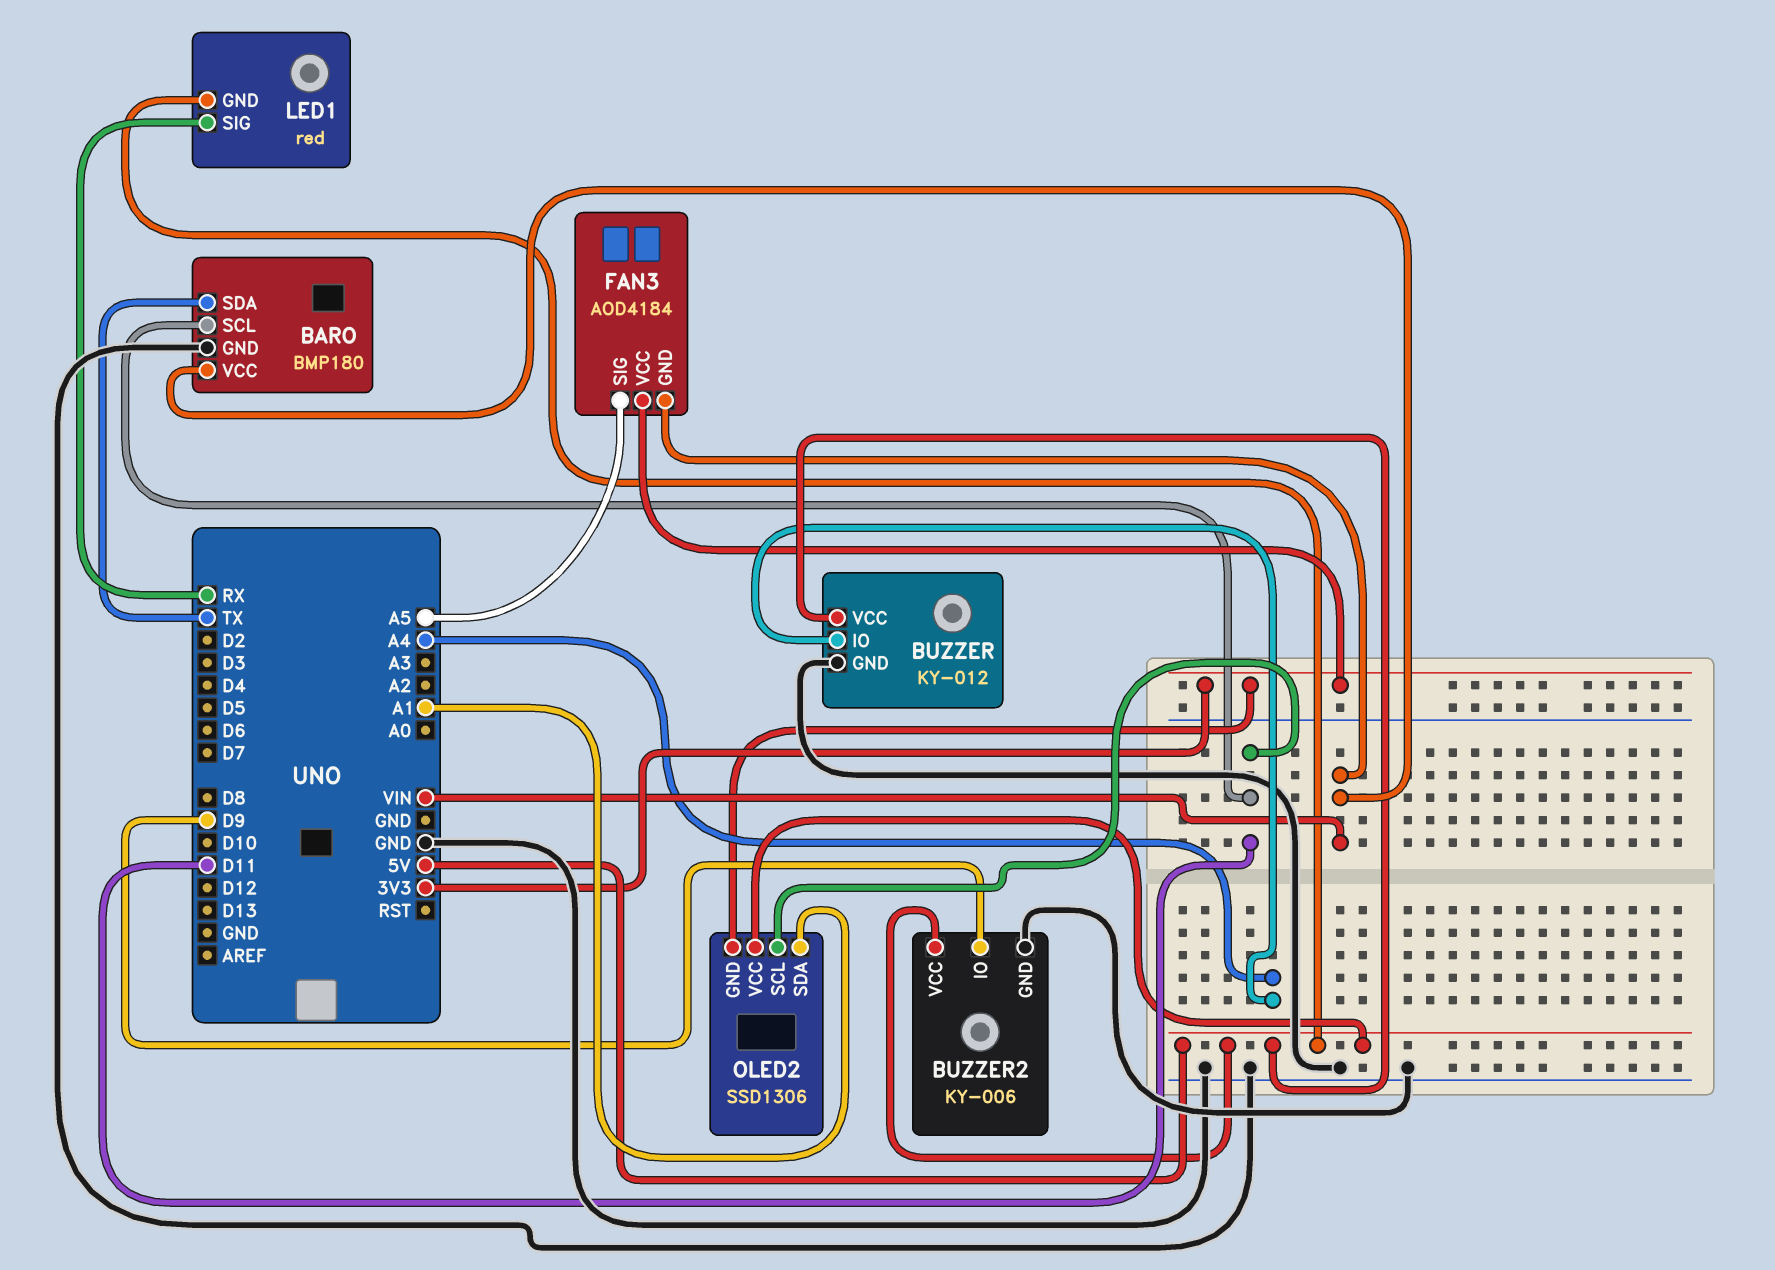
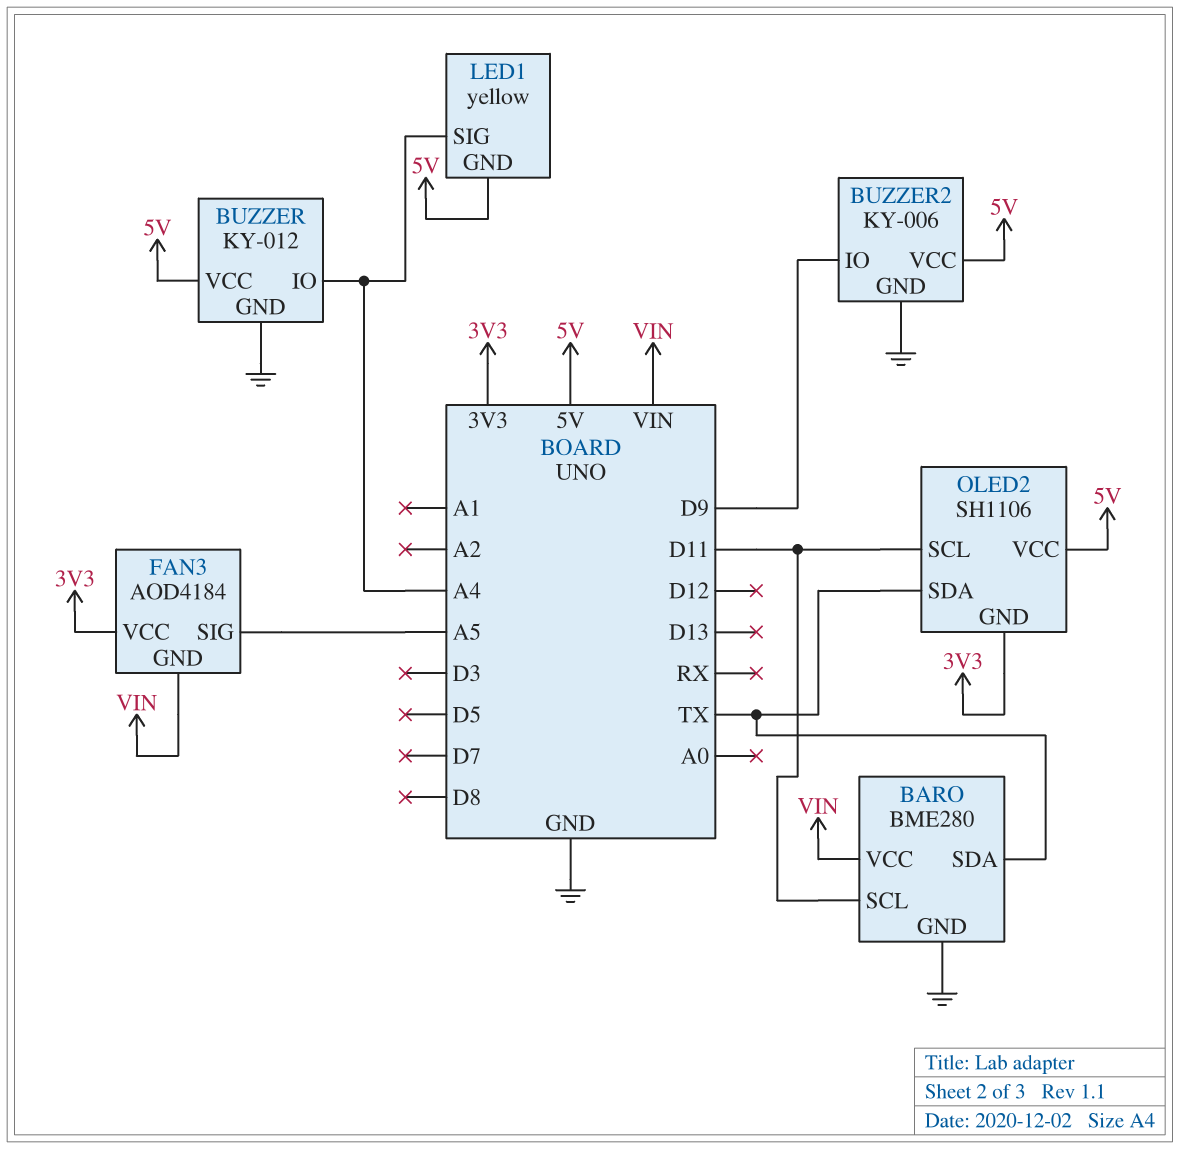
BARO: BMP180 -> BME280
LED1: red -> yellow
LED1 pin SIG: RX -> A4
OLED2: SSD1306 -> SH1106
OLED2 pin SDA: A1 -> TX

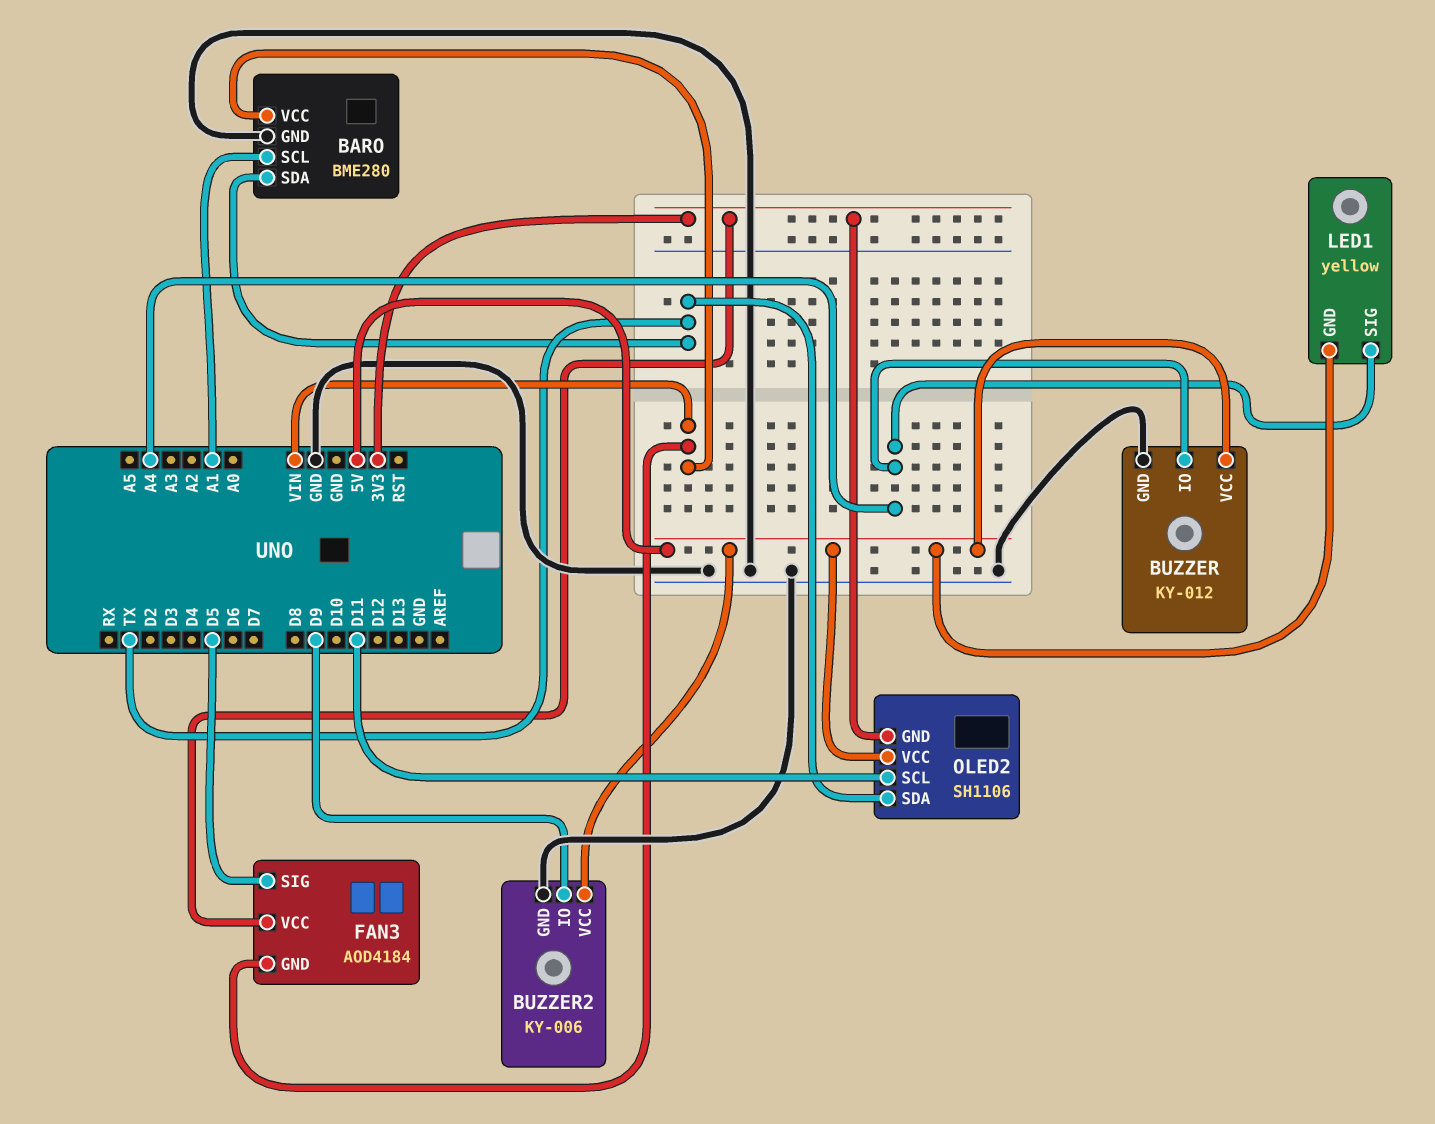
BARO pin SCL: D11 -> A1
FAN3 pin SIG: A5 -> D5

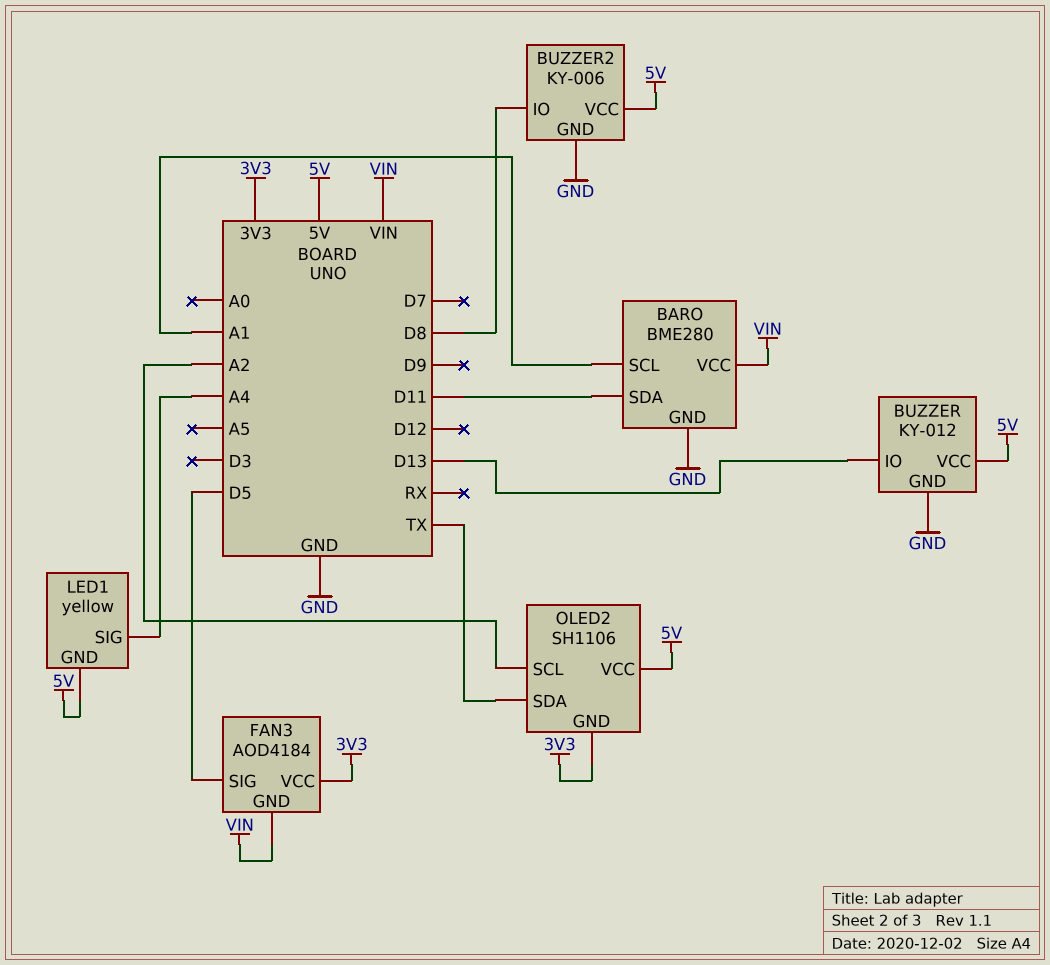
BARO pin SDA: TX -> D11
BUZZER pin IO: A4 -> D13
BUZZER2 pin IO: D9 -> D8
OLED2 pin SCL: D11 -> A2

